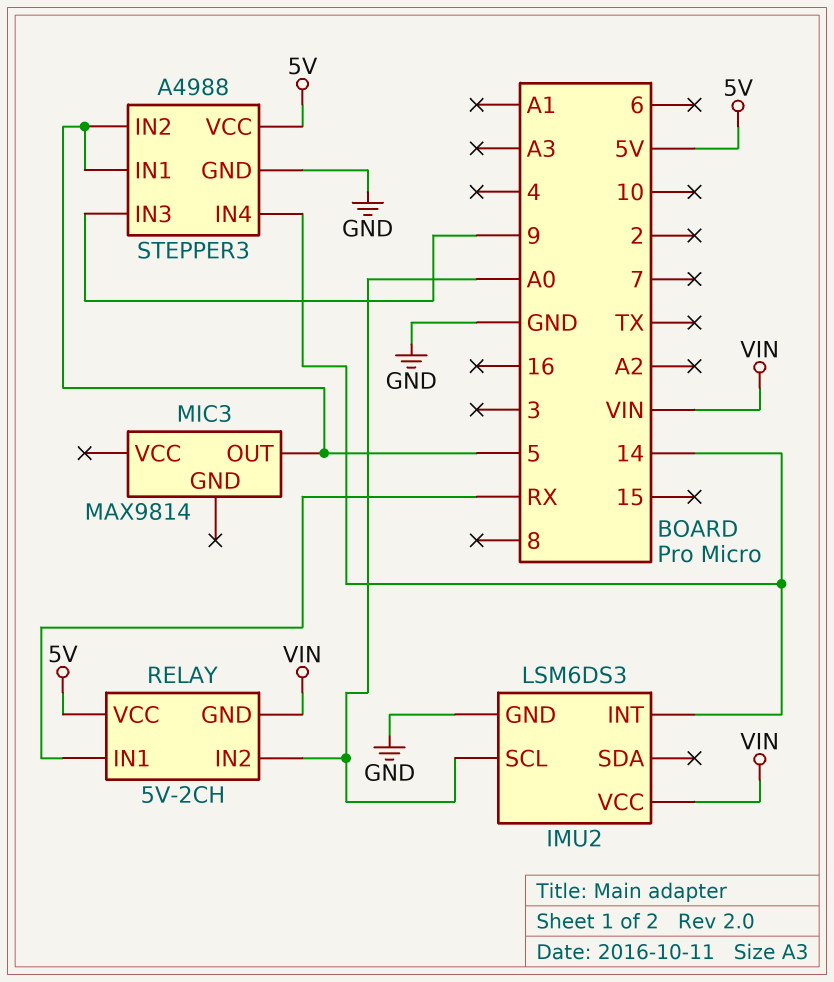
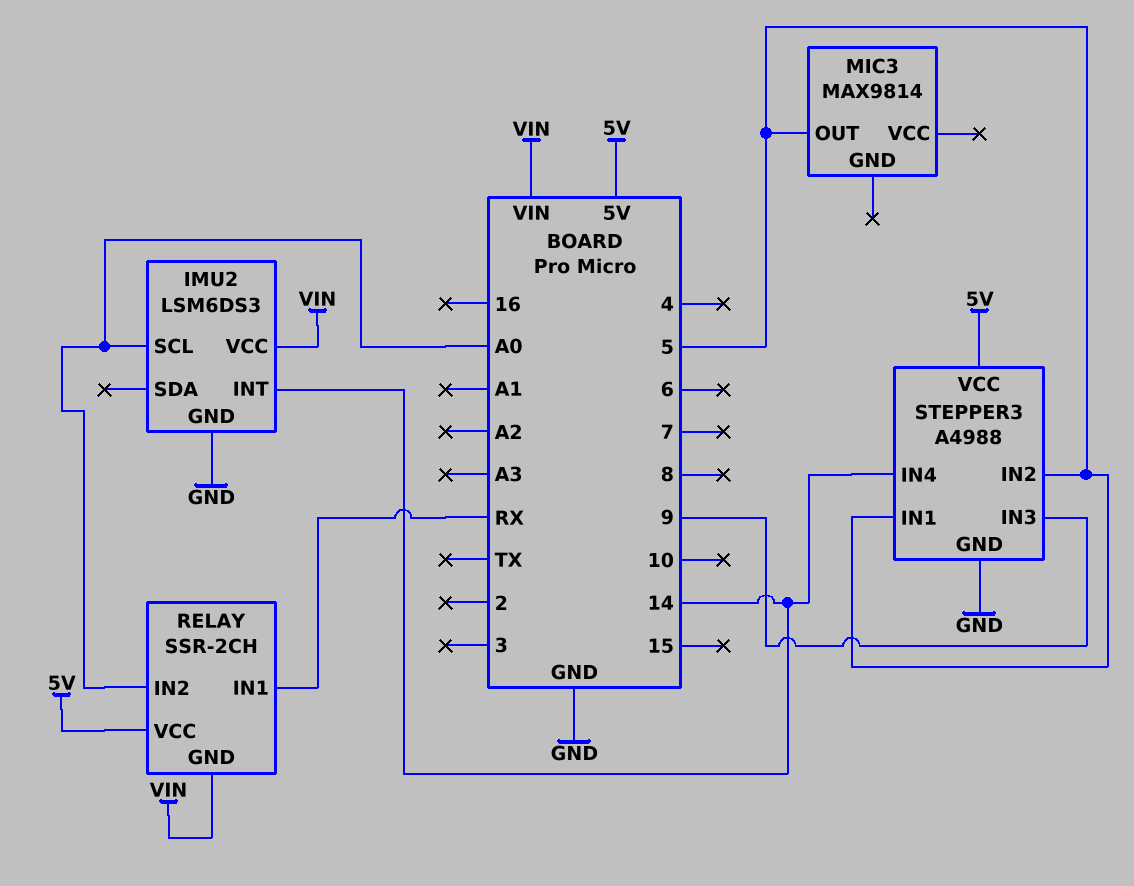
RELAY: 5V-2CH -> SSR-2CH

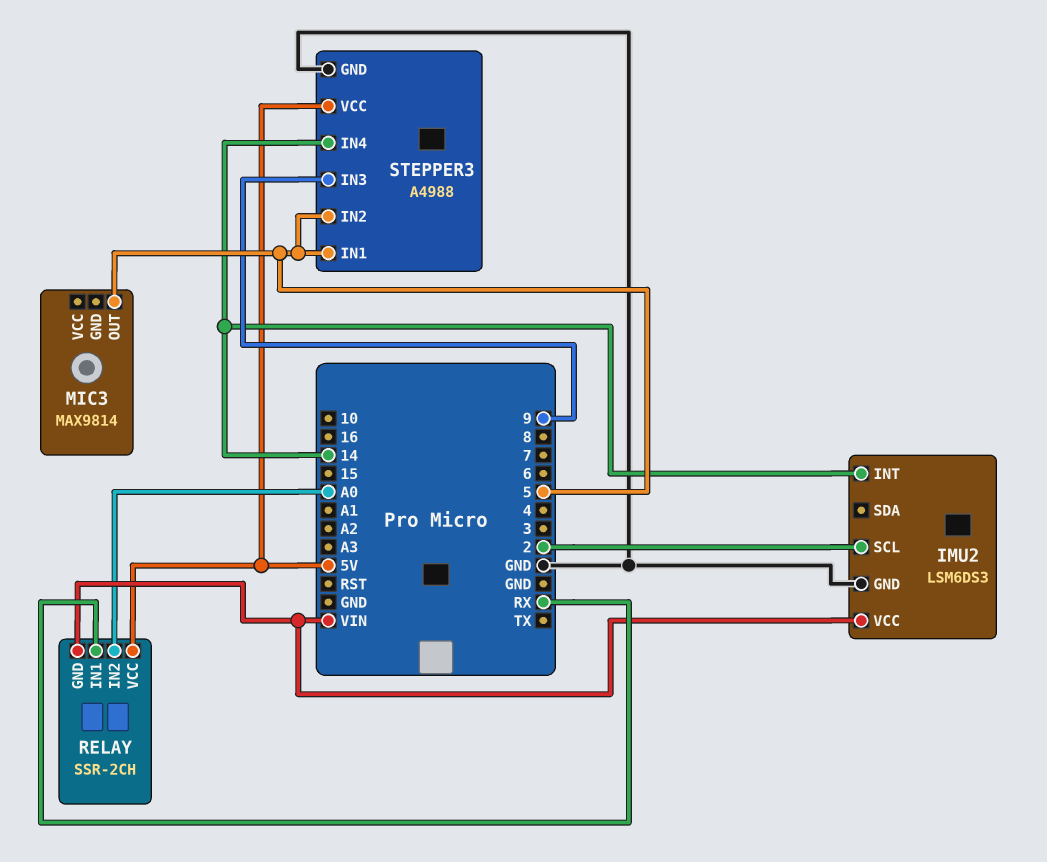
IMU2 pin SCL: A0 -> 2

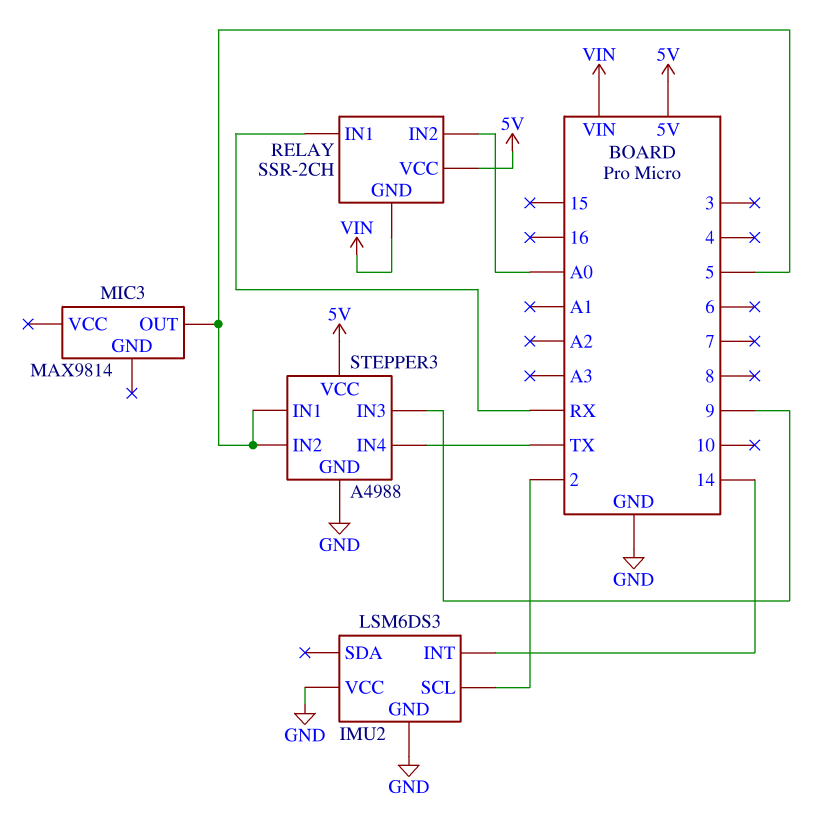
IMU2 pin VCC: VIN -> GND
STEPPER3 pin IN4: 14 -> TX

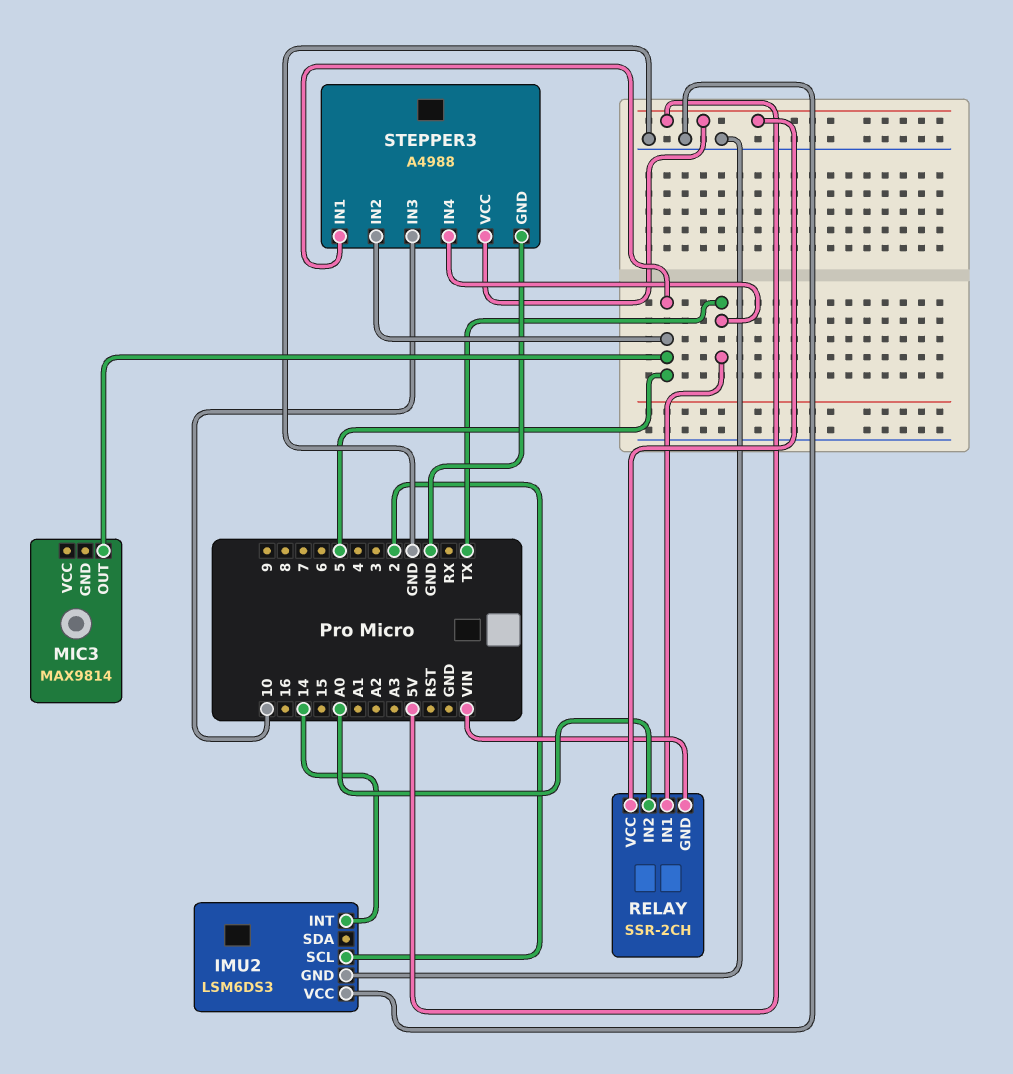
RELAY pin IN1: RX -> TX
STEPPER3 pin IN3: 9 -> 10

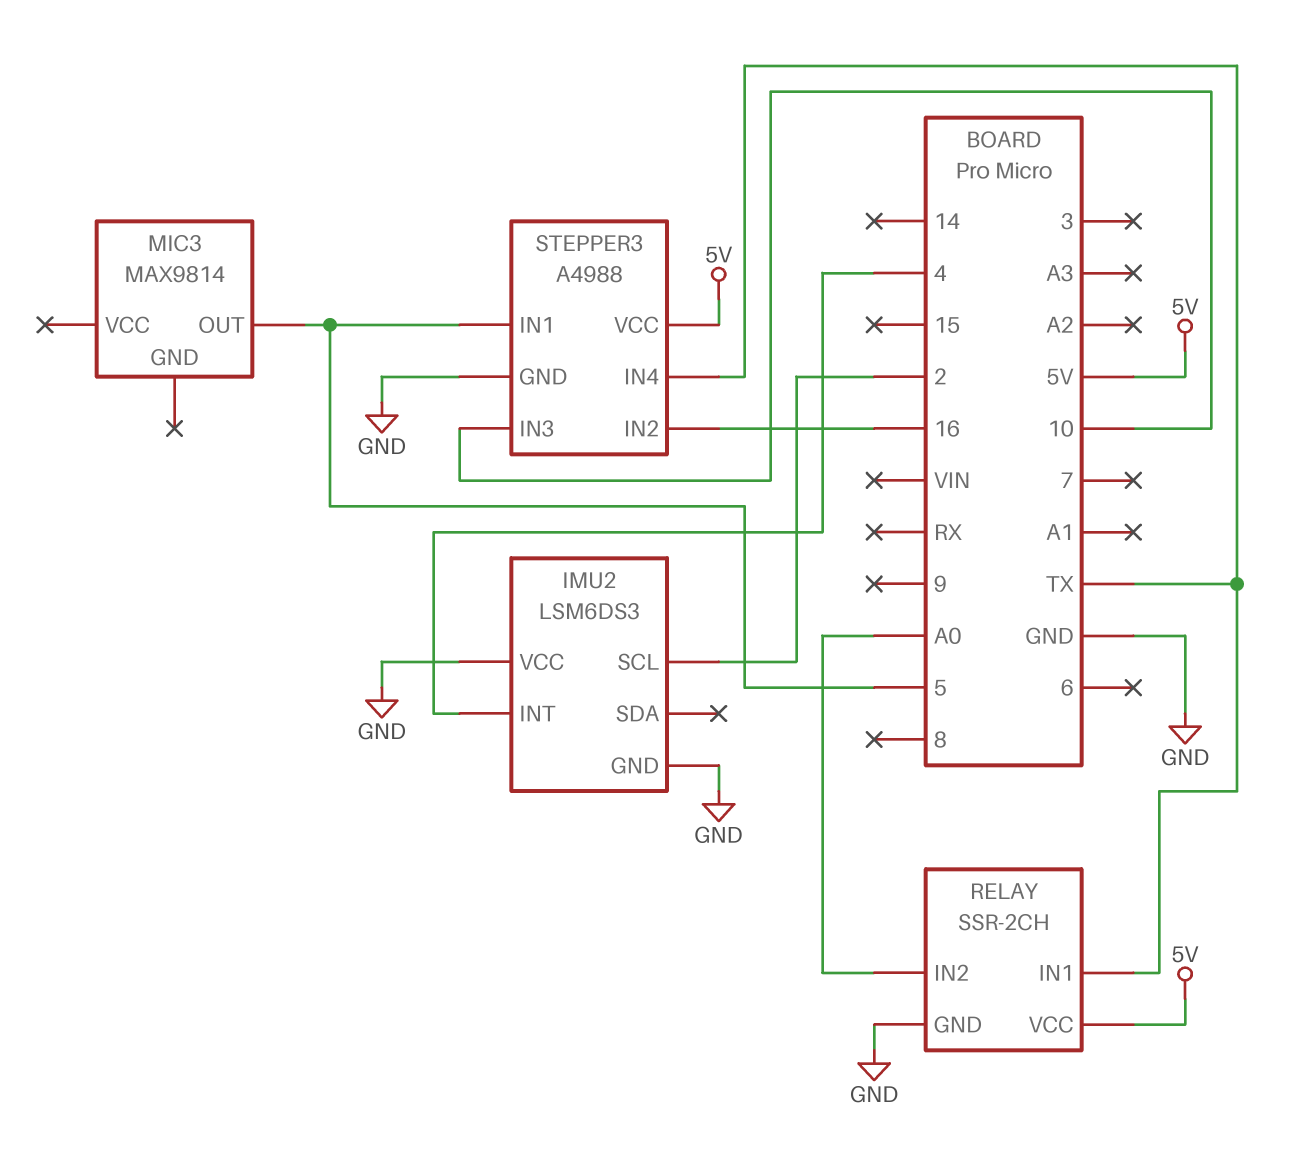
IMU2 pin INT: 14 -> 4
RELAY pin GND: VIN -> GND
STEPPER3 pin IN2: 5 -> 16

